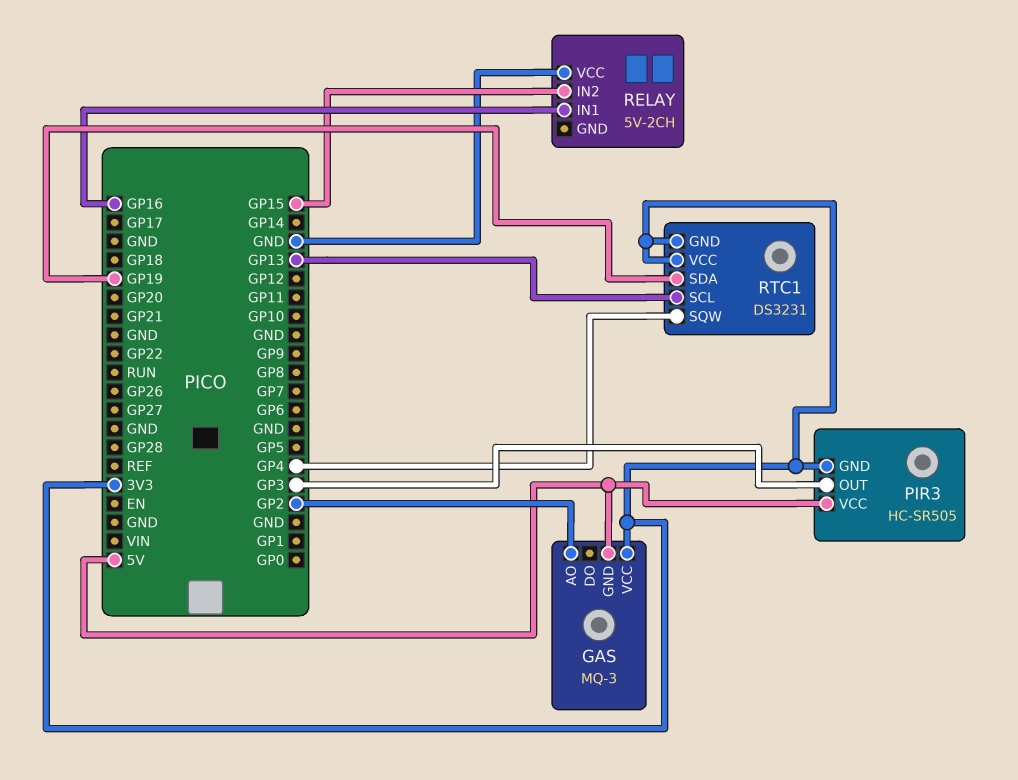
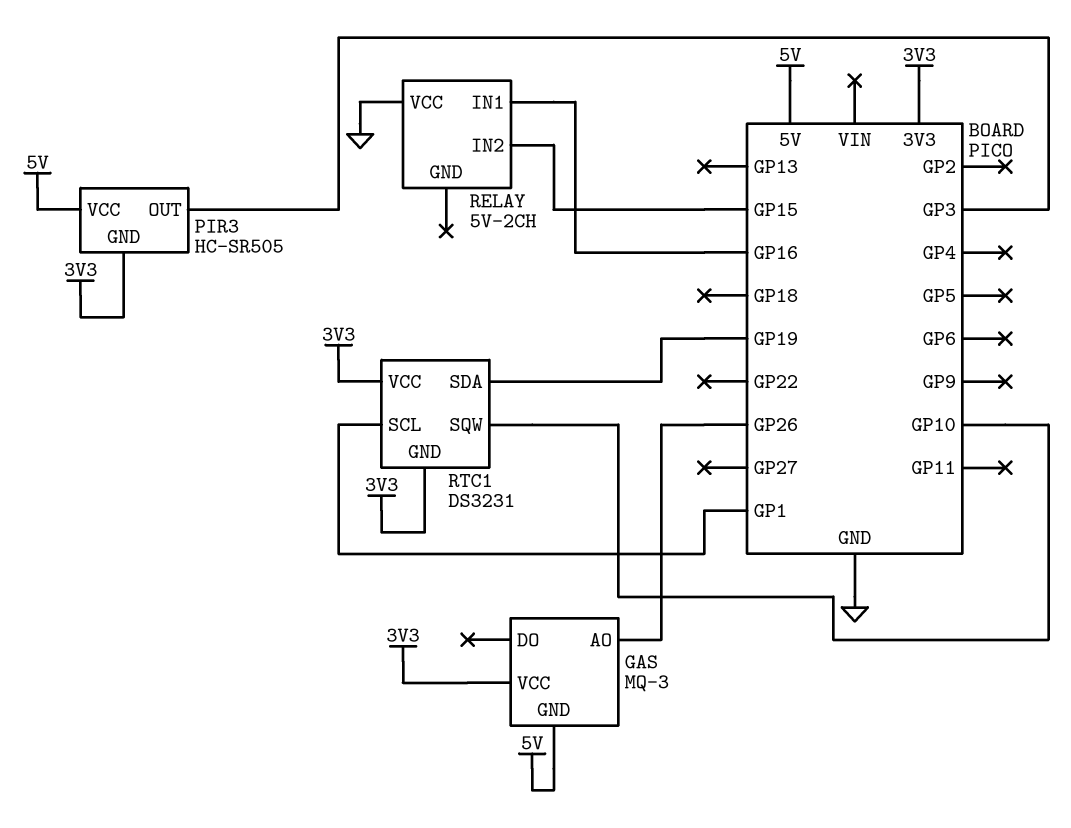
GAS pin AO: GP2 -> GP26
RTC1 pin SCL: GP13 -> GP1
RTC1 pin SQW: GP4 -> GP10

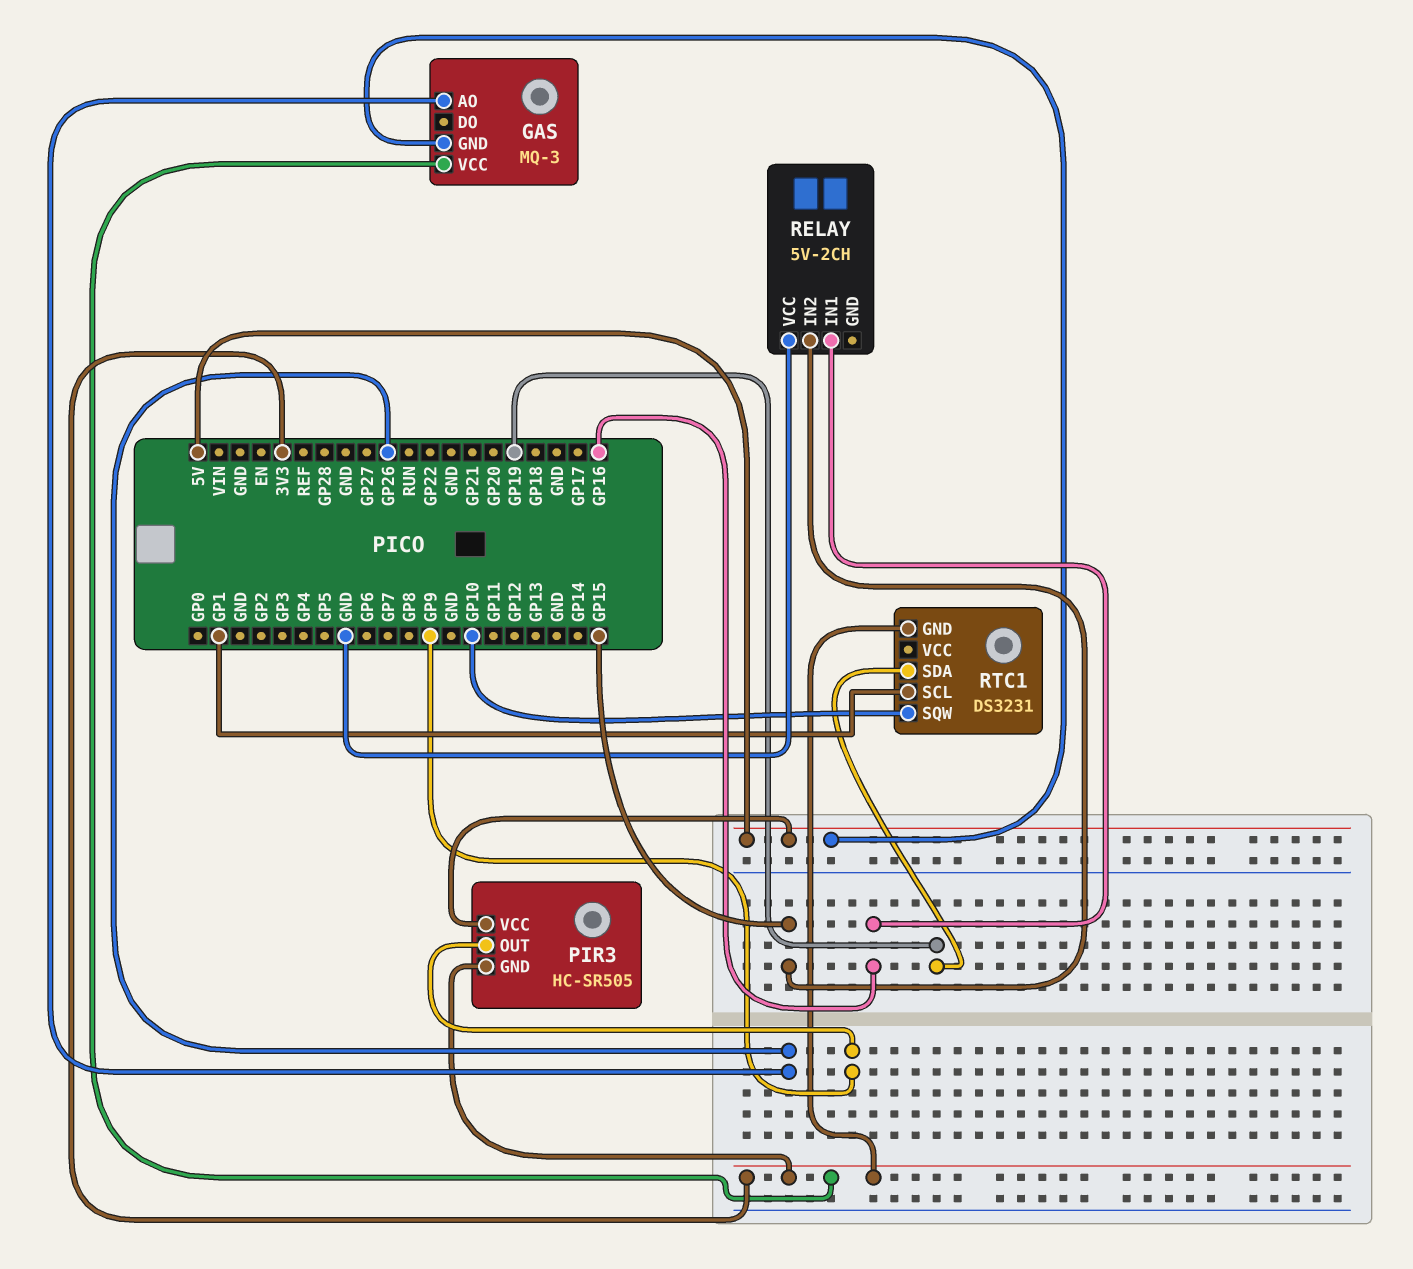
PIR3 pin OUT: GP3 -> GP9
RTC1 pin VCC: 3V3 -> none

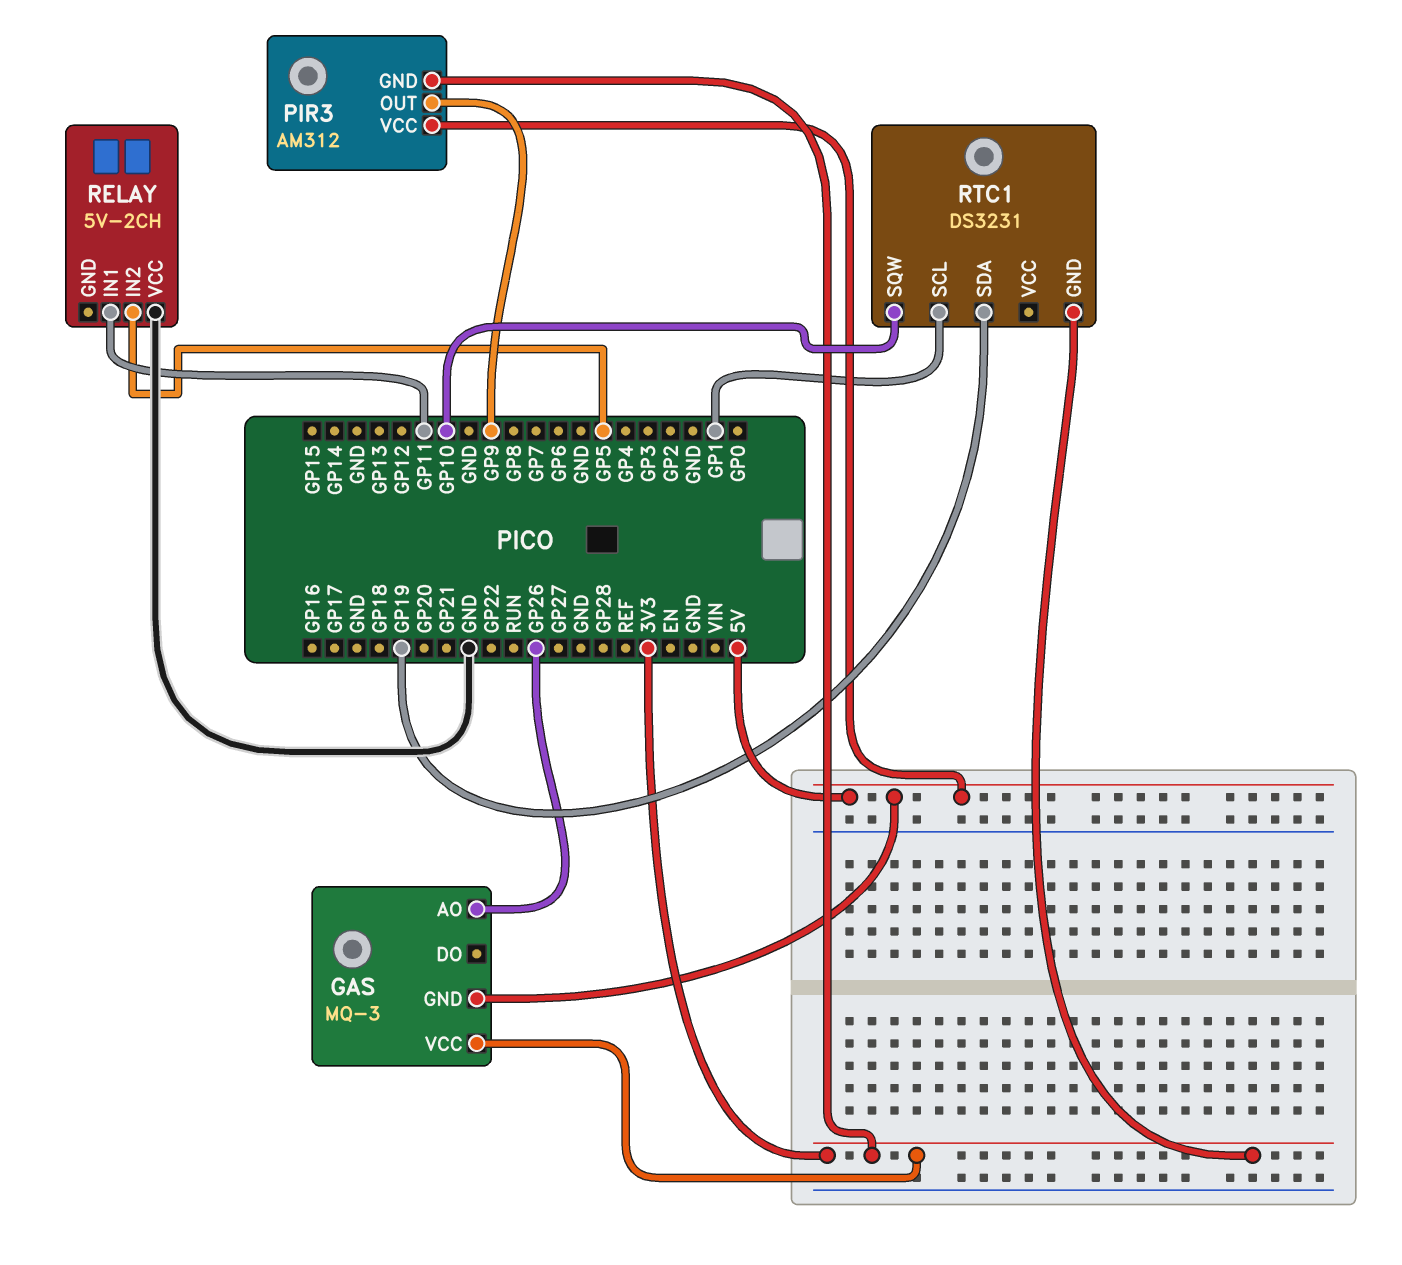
PIR3: HC-SR505 -> AM312
RELAY pin IN1: GP16 -> GP11
RELAY pin IN2: GP15 -> GP5

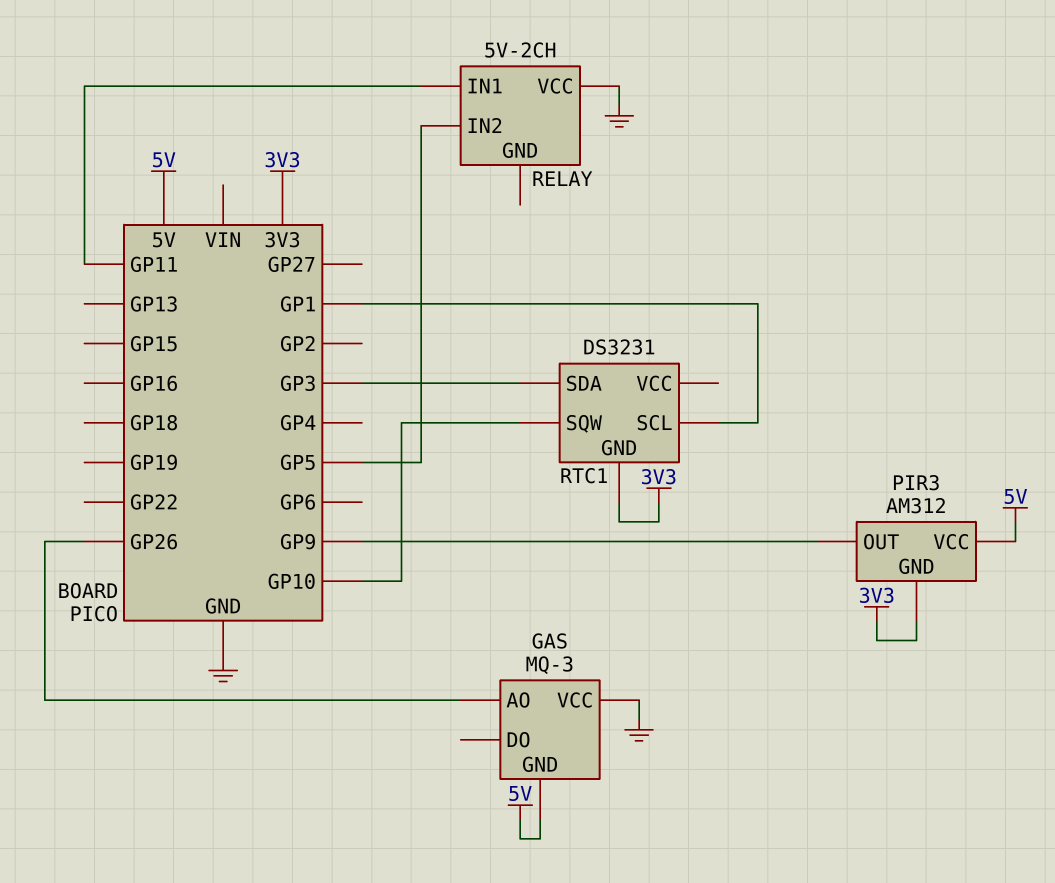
GAS pin VCC: 3V3 -> GND
RTC1 pin SDA: GP19 -> GP3

